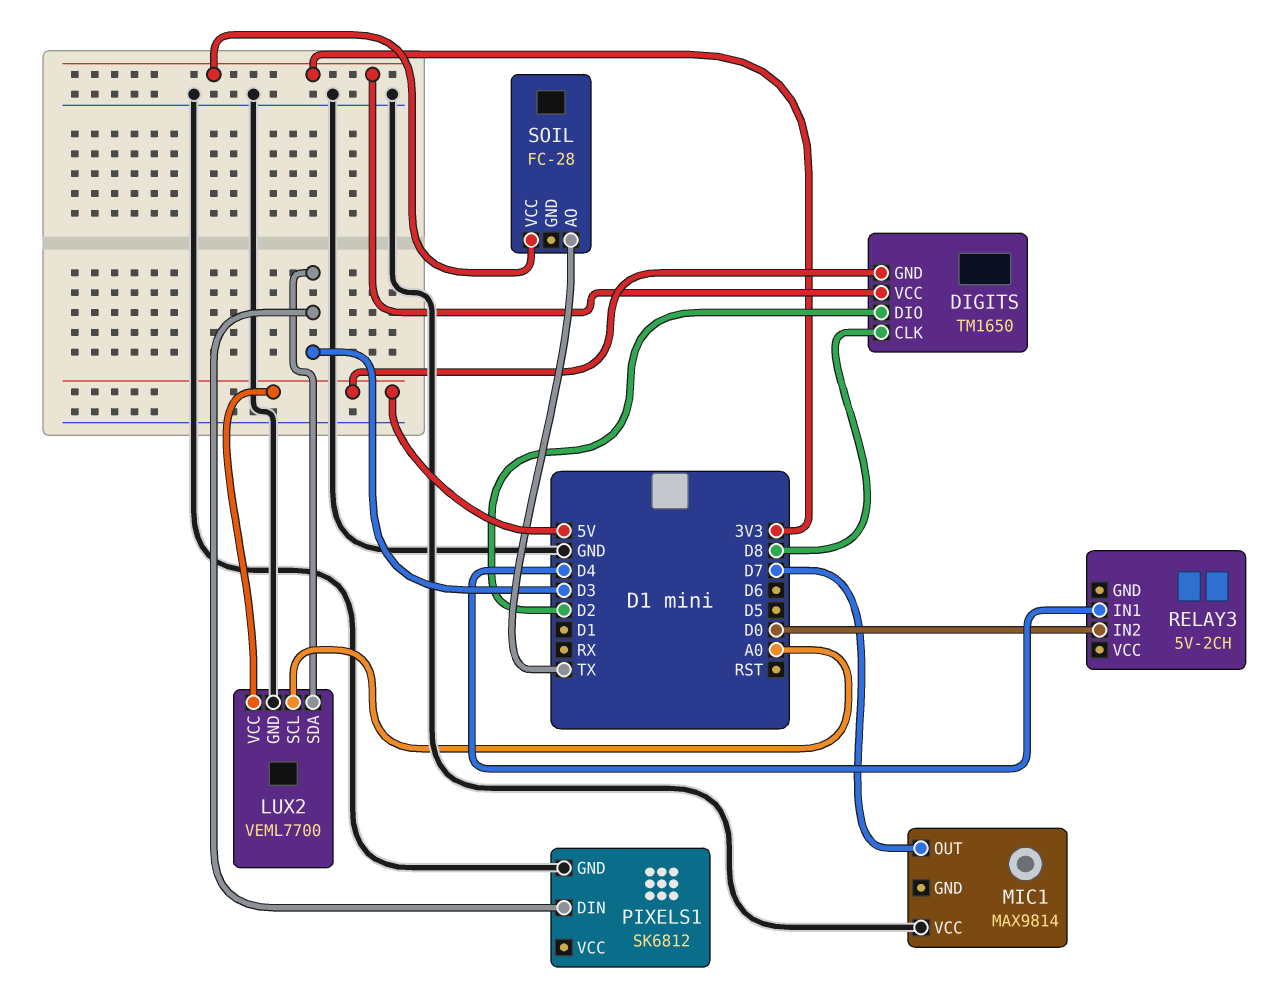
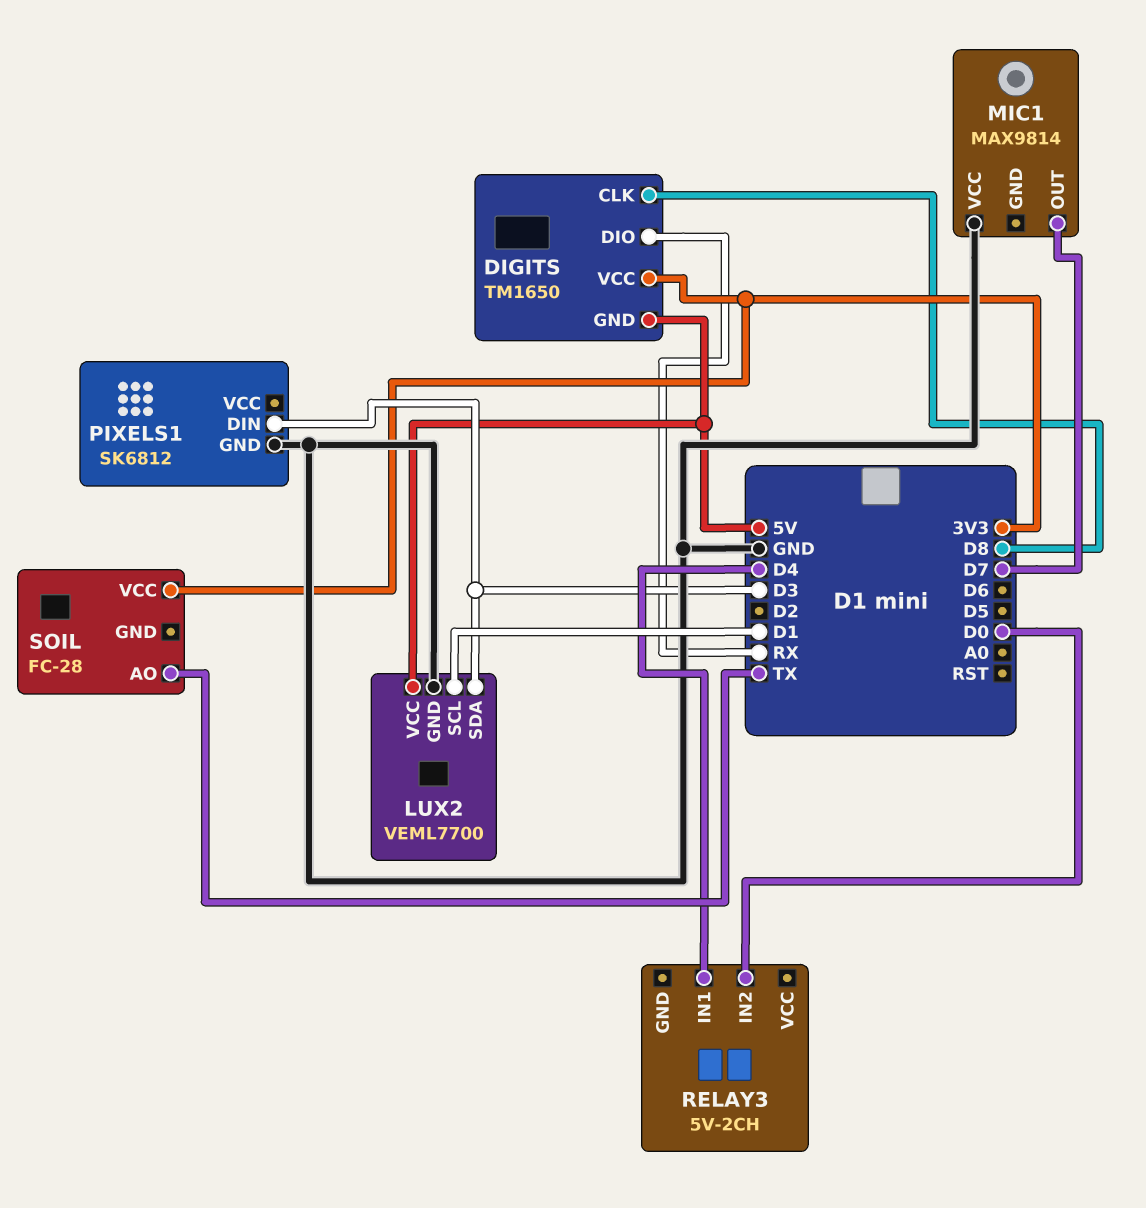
DIGITS pin DIO: D2 -> RX
LUX2 pin SCL: A0 -> D1

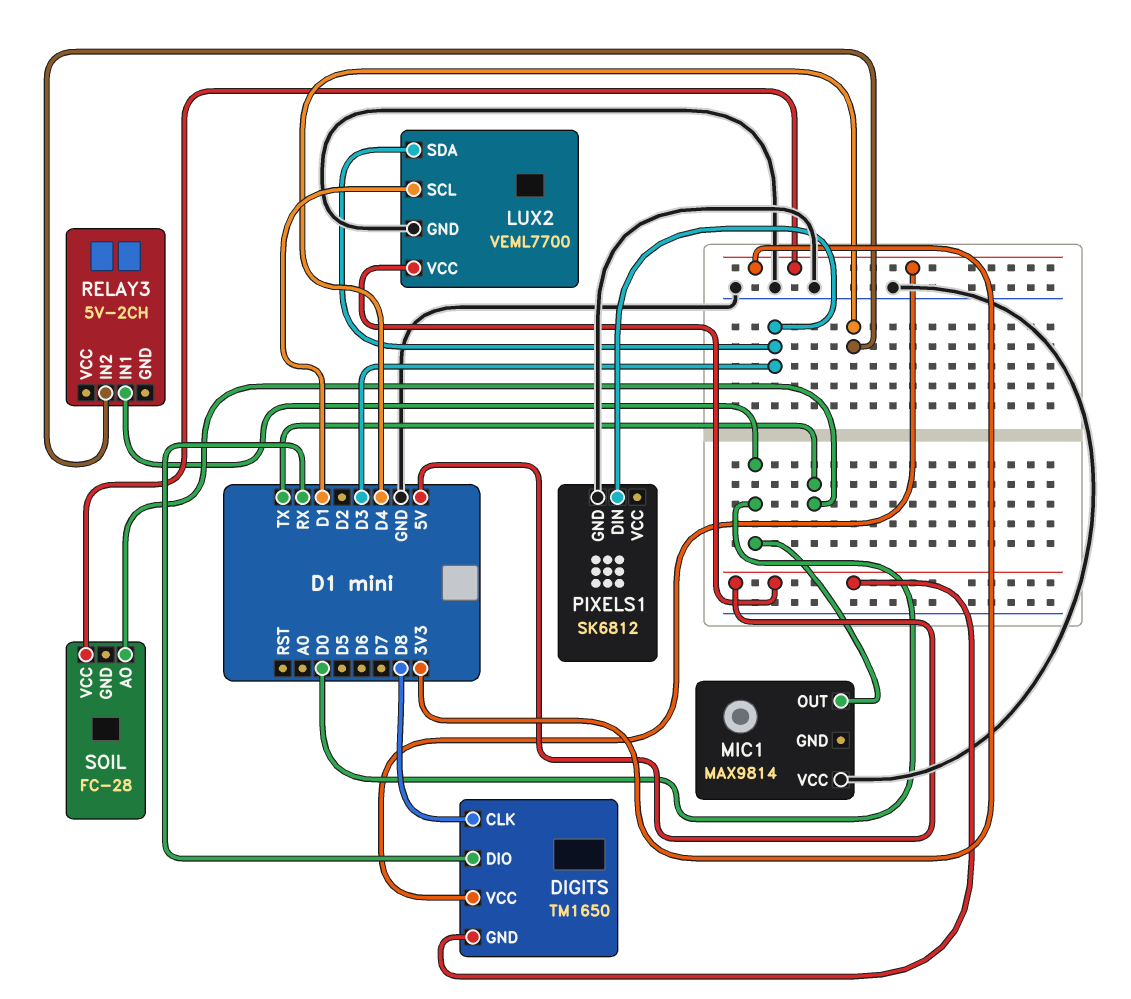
MIC1 pin OUT: D7 -> D0
RELAY3 pin IN1: D4 -> D0
RELAY3 pin IN2: D0 -> D4

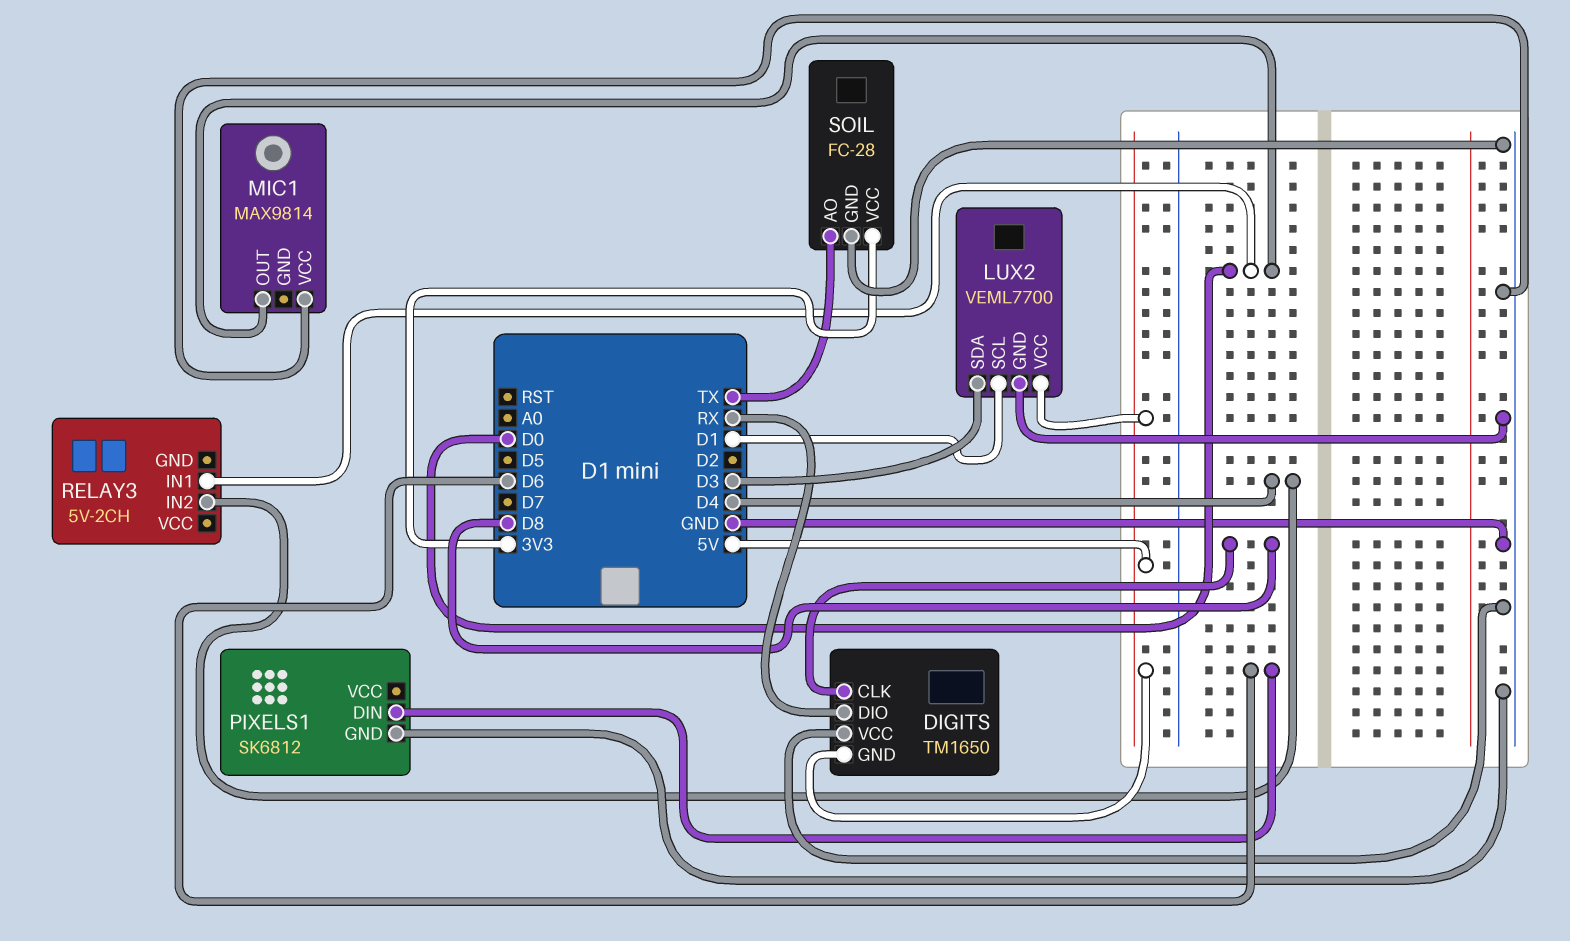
DIGITS pin VCC: 3V3 -> GND
PIXELS1 pin DIN: D3 -> D6
SOIL pin GND: none -> GND

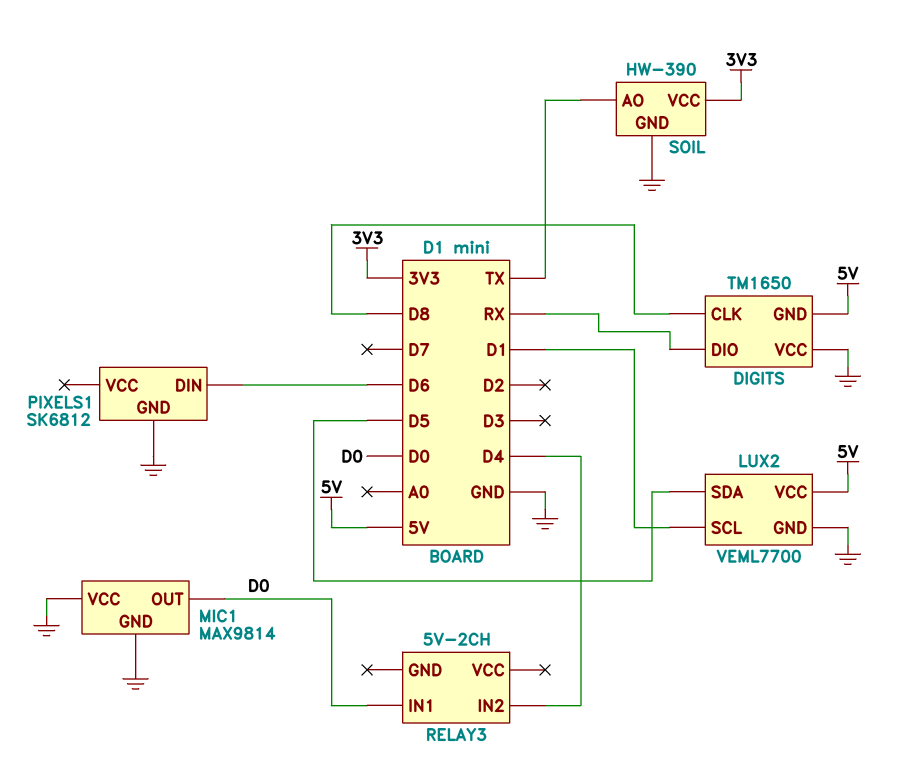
LUX2 pin SDA: D3 -> D5
MIC1 pin GND: none -> GND
SOIL: FC-28 -> HW-390

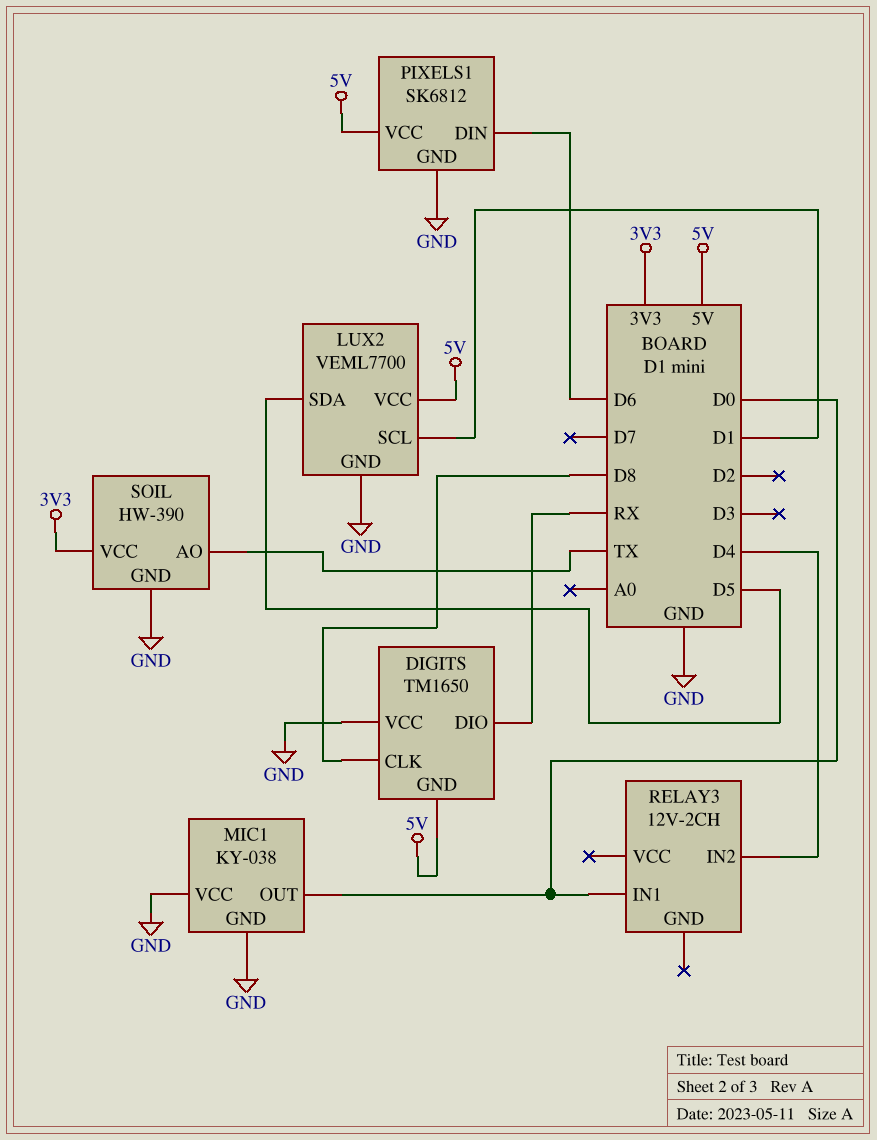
MIC1: MAX9814 -> KY-038
PIXELS1 pin VCC: none -> 5V
RELAY3: 5V-2CH -> 12V-2CH

